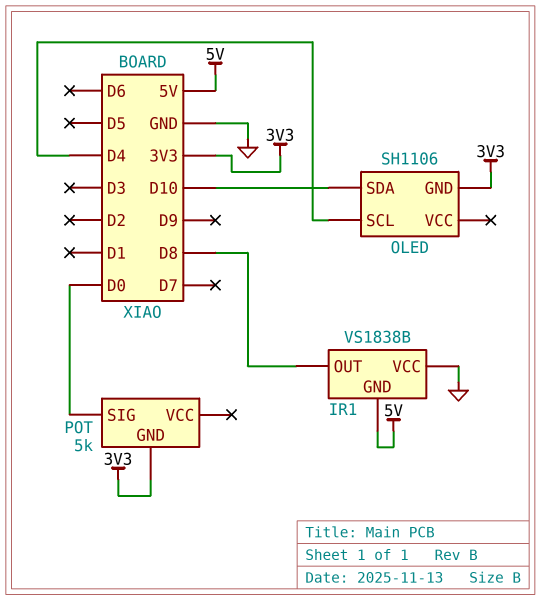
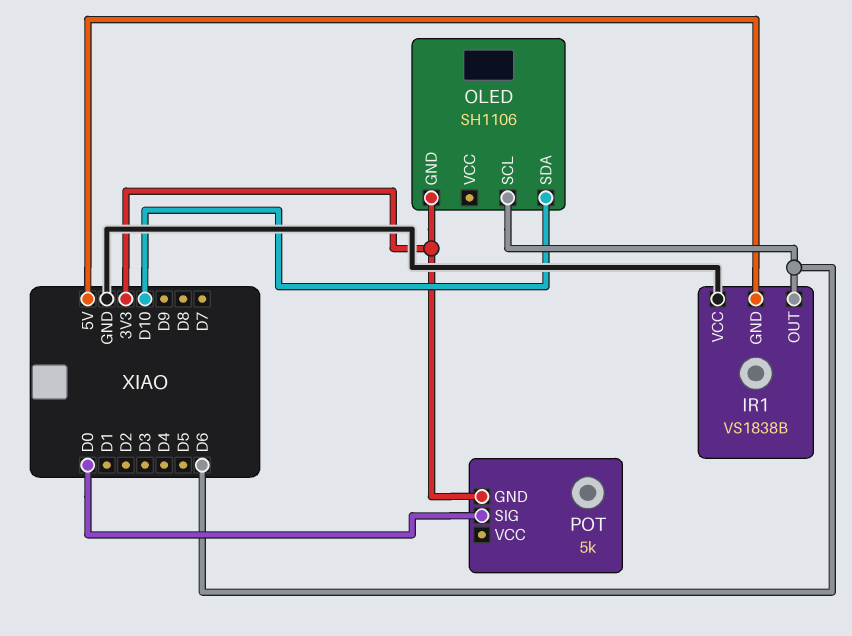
IR1 pin OUT: D8 -> D6
OLED pin SCL: D4 -> D6

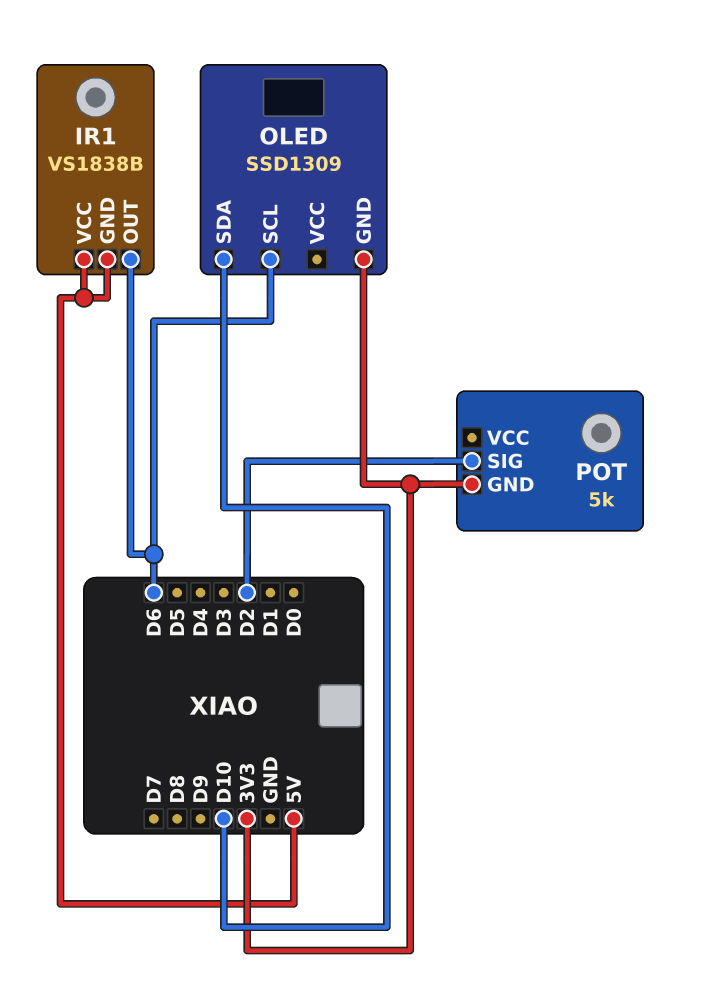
IR1 pin VCC: GND -> 5V
OLED: SH1106 -> SSD1309
POT pin SIG: D0 -> D2

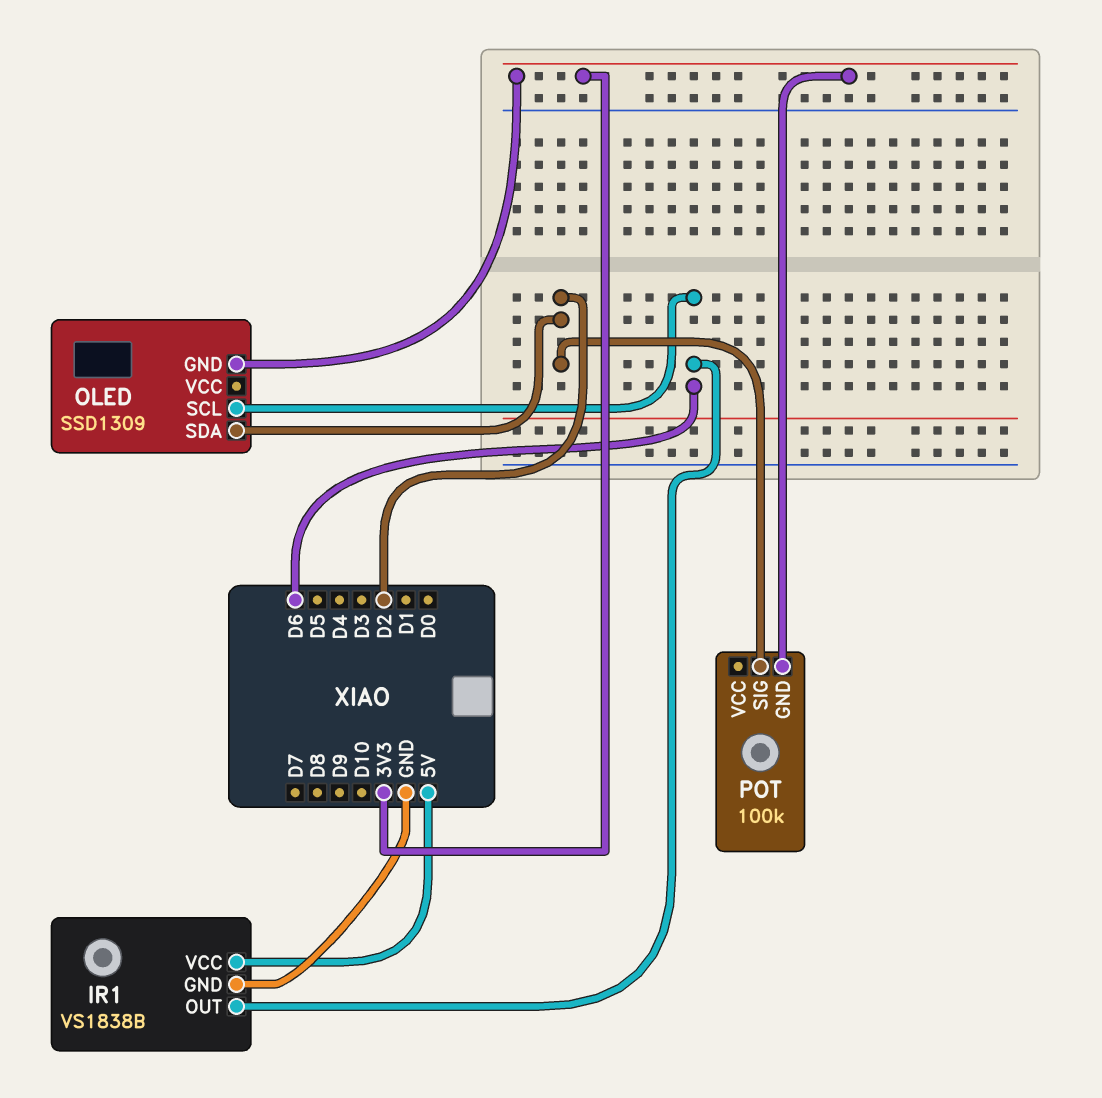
IR1 pin GND: 5V -> GND
OLED pin SDA: D10 -> D2
POT: 5k -> 100k

